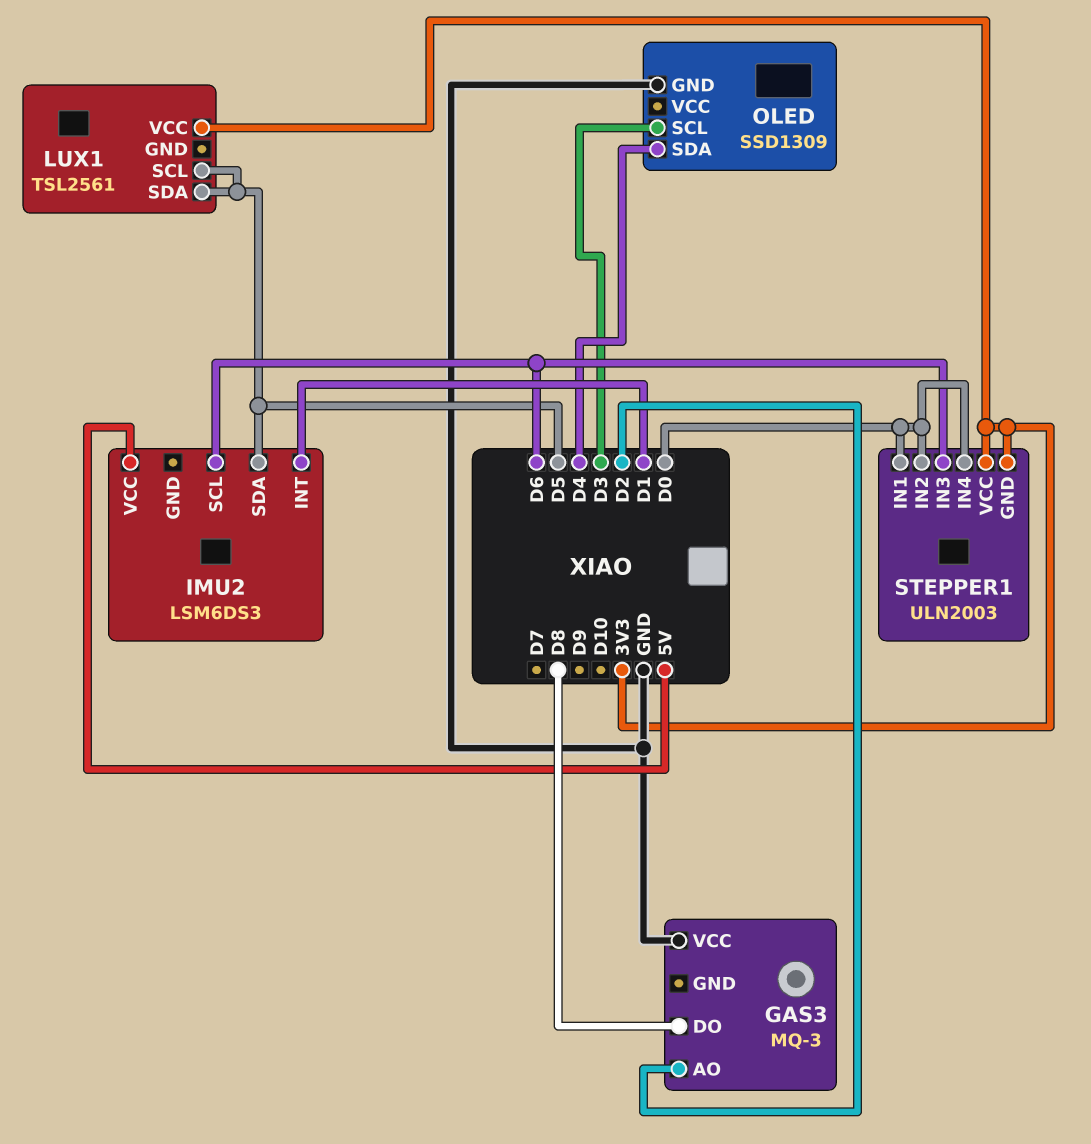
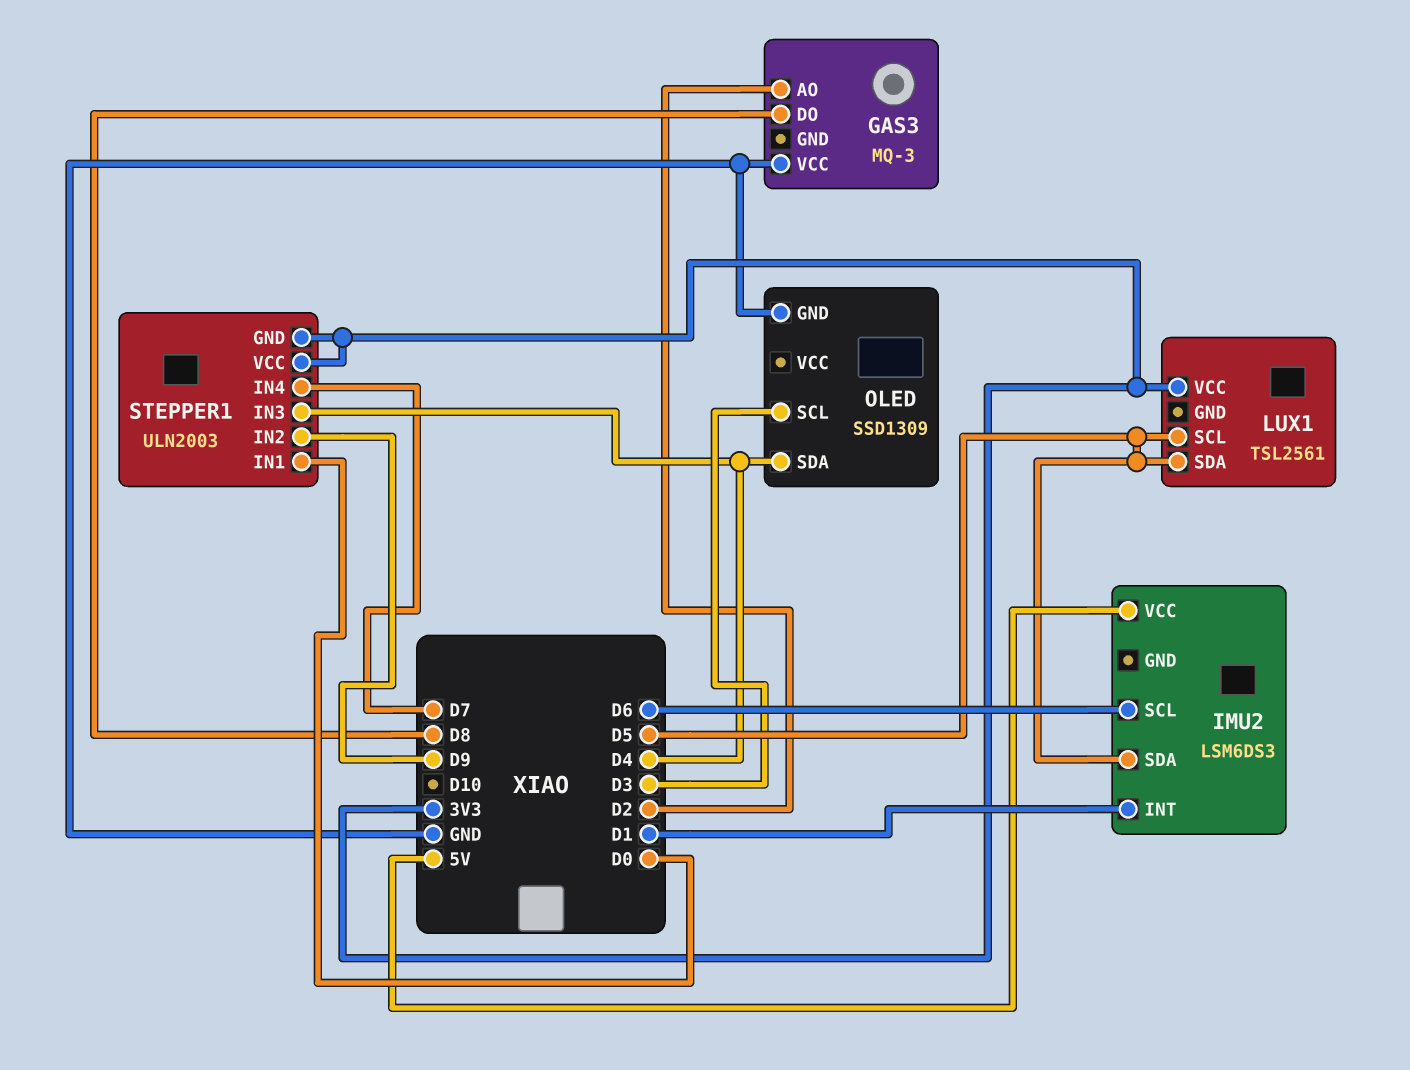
STEPPER1 pin IN2: D0 -> D9
STEPPER1 pin IN3: D6 -> D4
STEPPER1 pin IN4: D0 -> D7

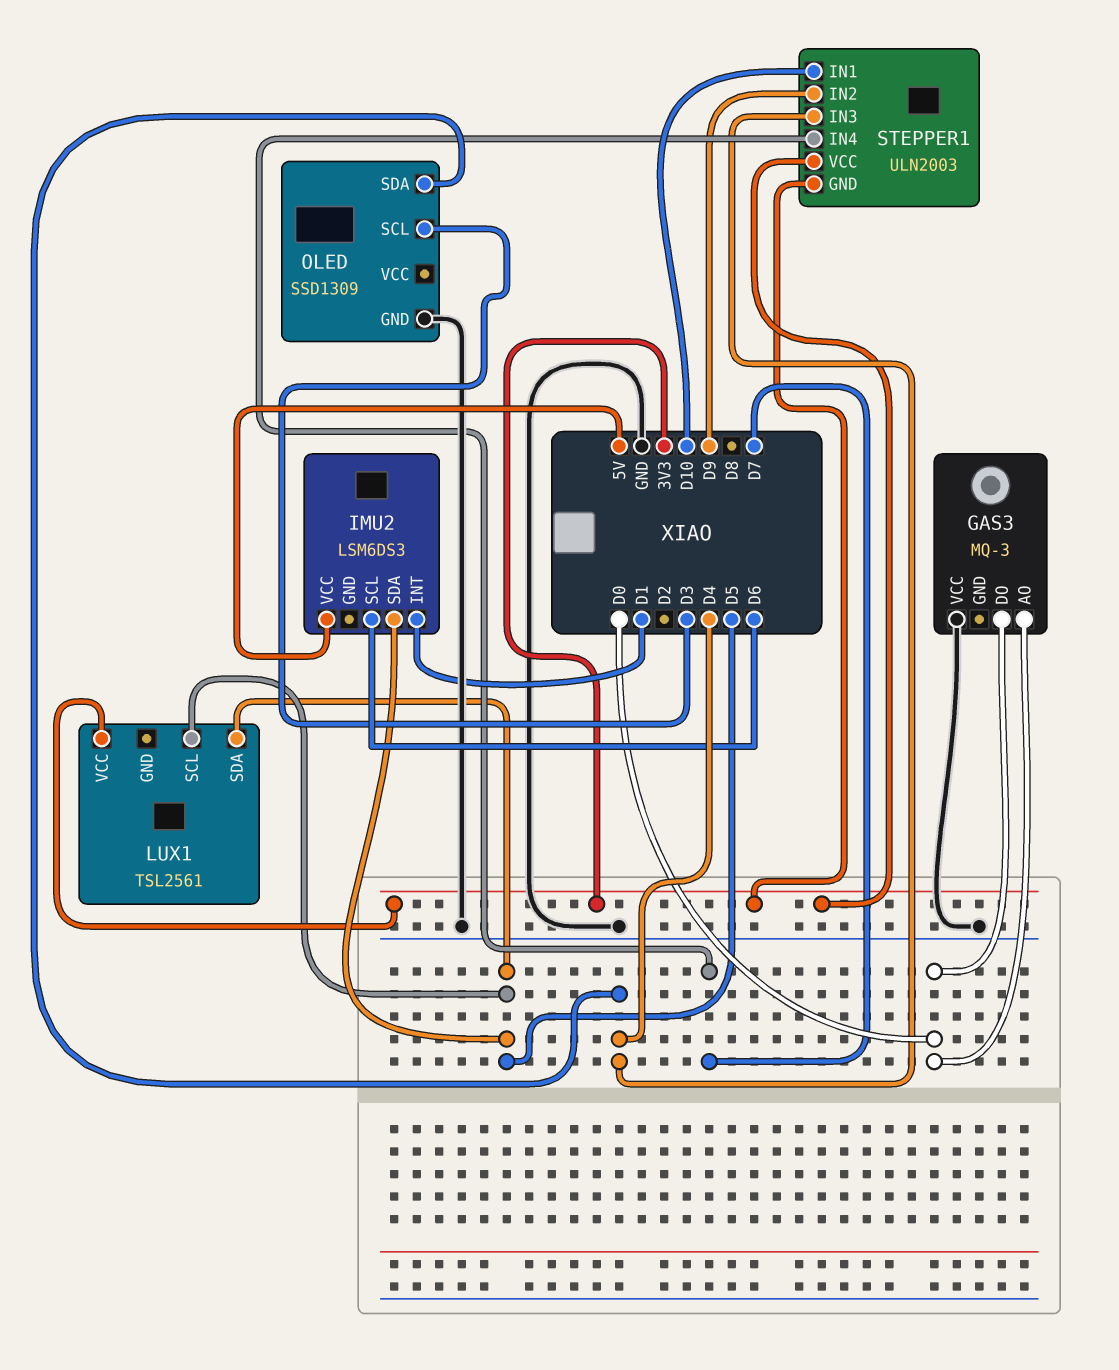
GAS3 pin AO: D2 -> D0
GAS3 pin DO: D8 -> D0
STEPPER1 pin IN1: D0 -> D10

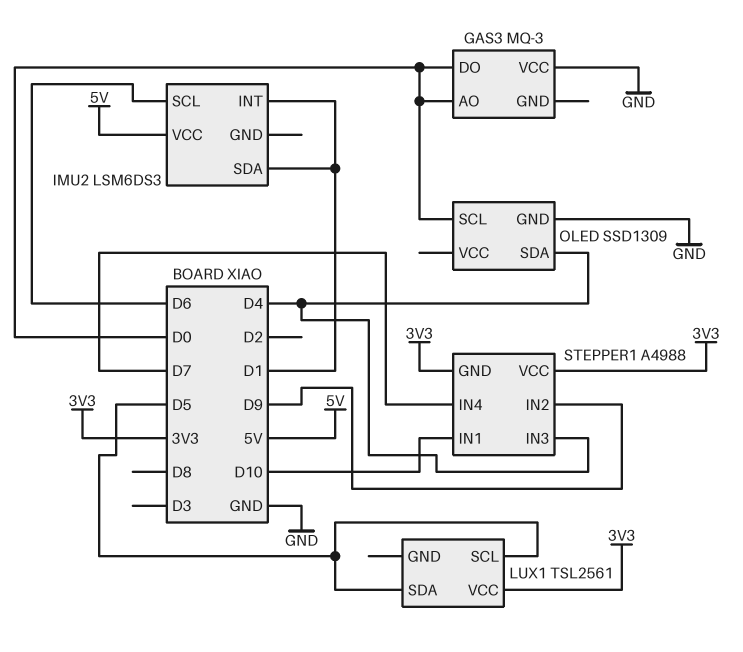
IMU2 pin SDA: D5 -> D1
OLED pin SCL: D3 -> D0
STEPPER1: ULN2003 -> A4988

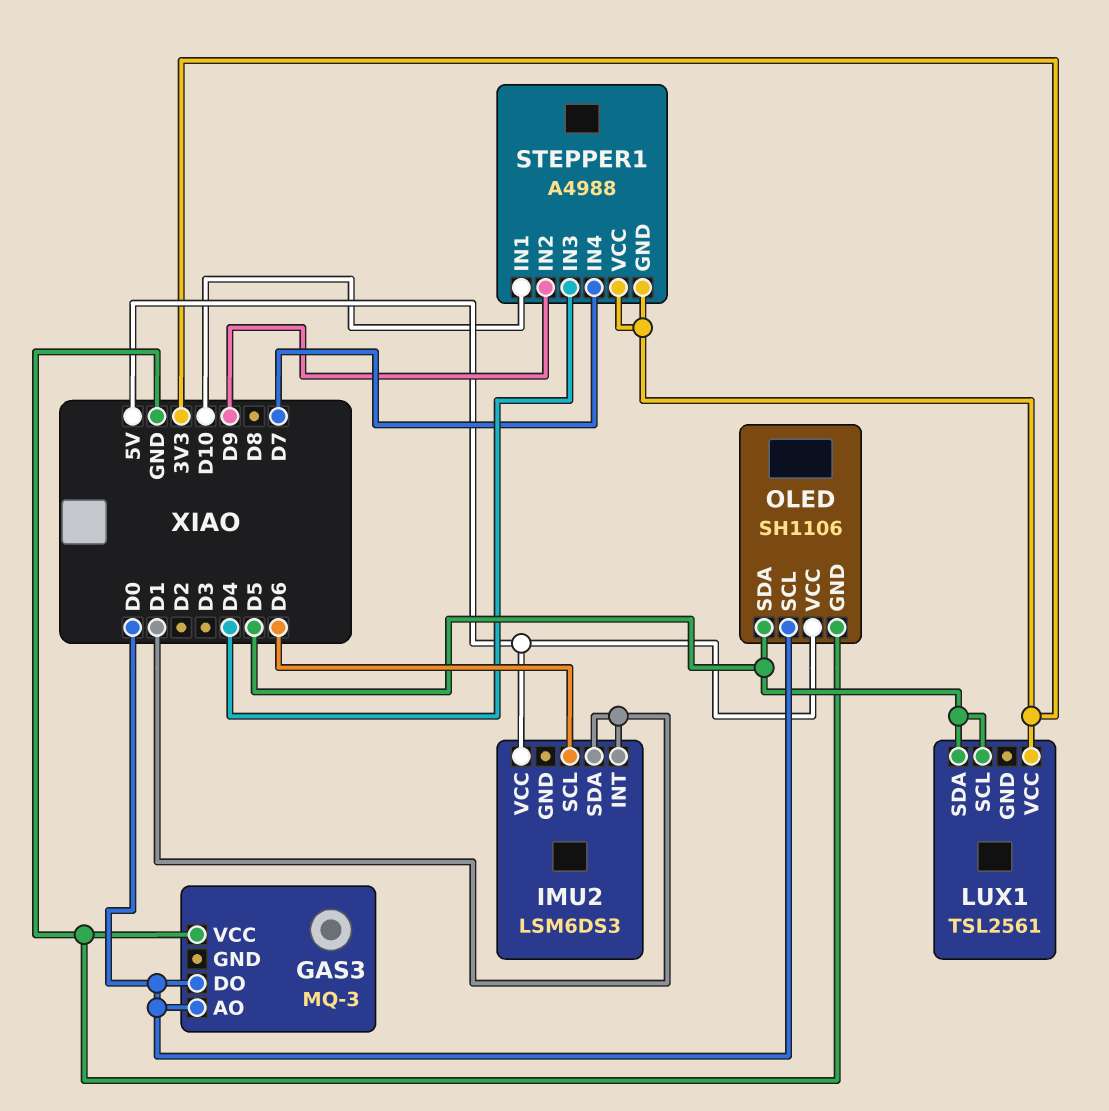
OLED: SSD1309 -> SH1106
OLED pin SDA: D4 -> D5
OLED pin VCC: none -> 5V

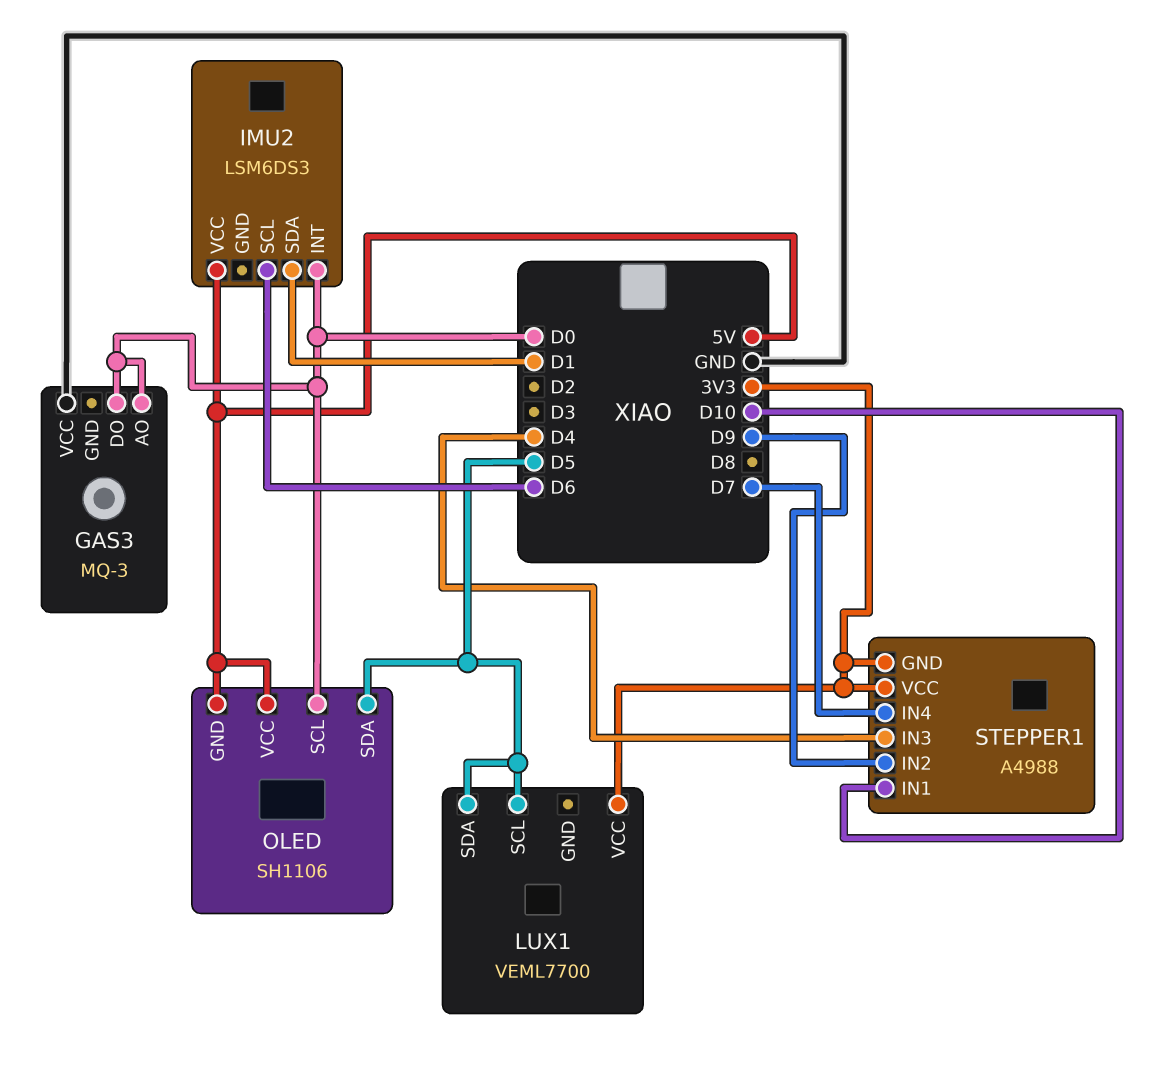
IMU2 pin INT: D1 -> D0
LUX1: TSL2561 -> VEML7700
OLED pin GND: GND -> 5V

